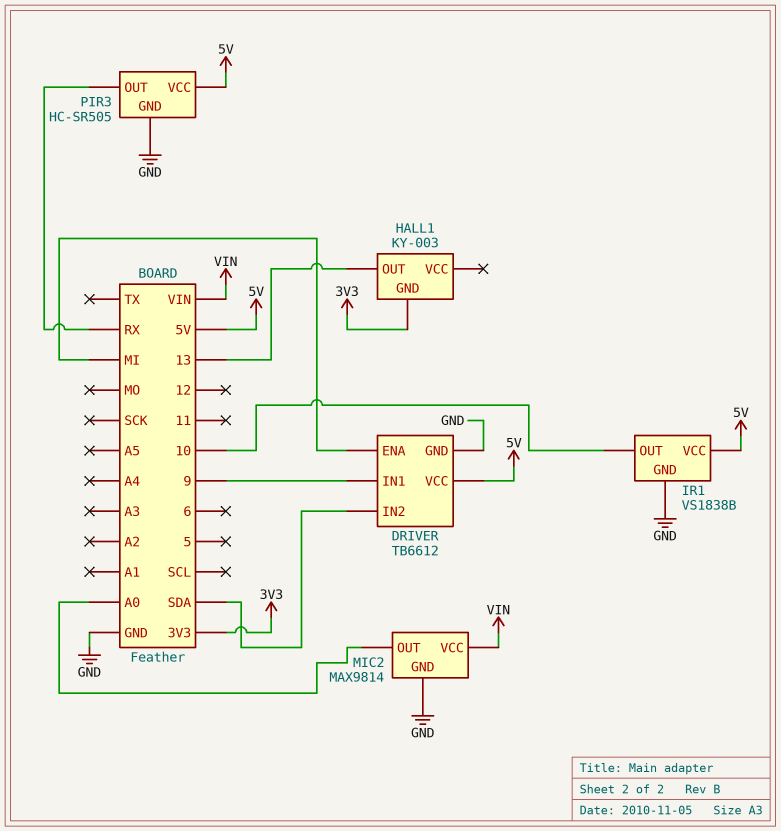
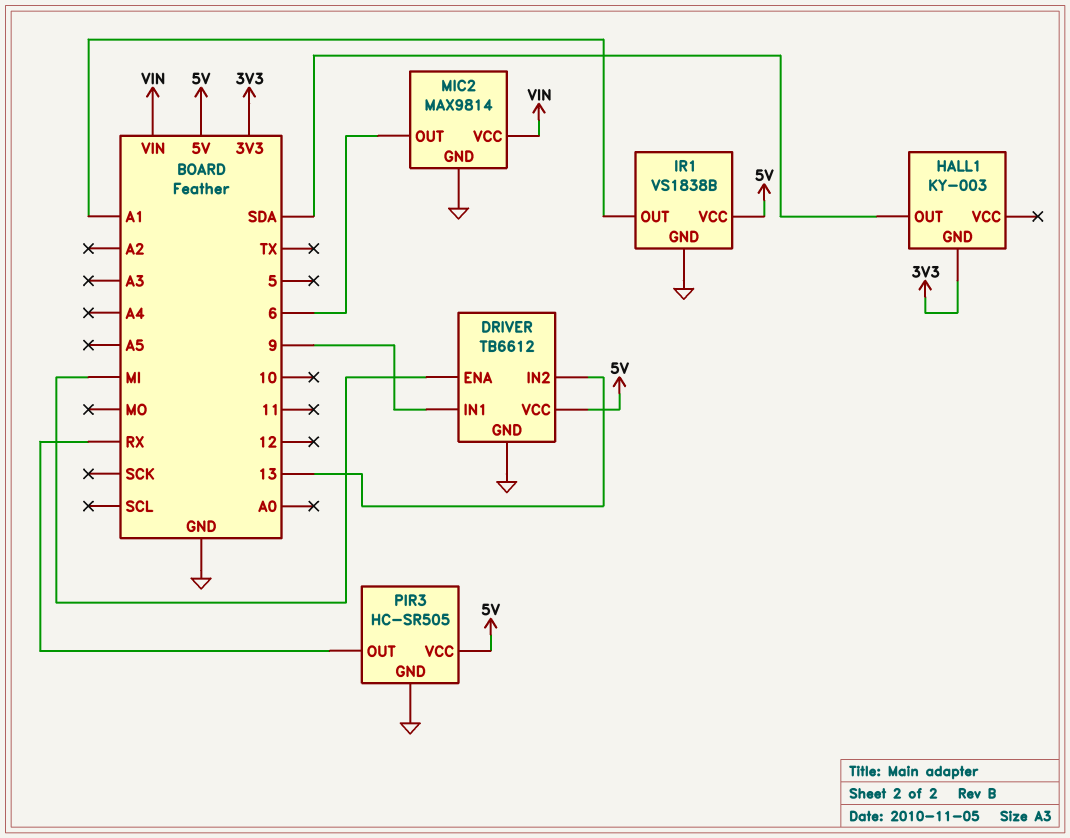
DRIVER pin IN2: SDA -> 13
HALL1 pin OUT: 13 -> SDA
IR1 pin OUT: 10 -> A1
MIC2 pin OUT: A0 -> 6

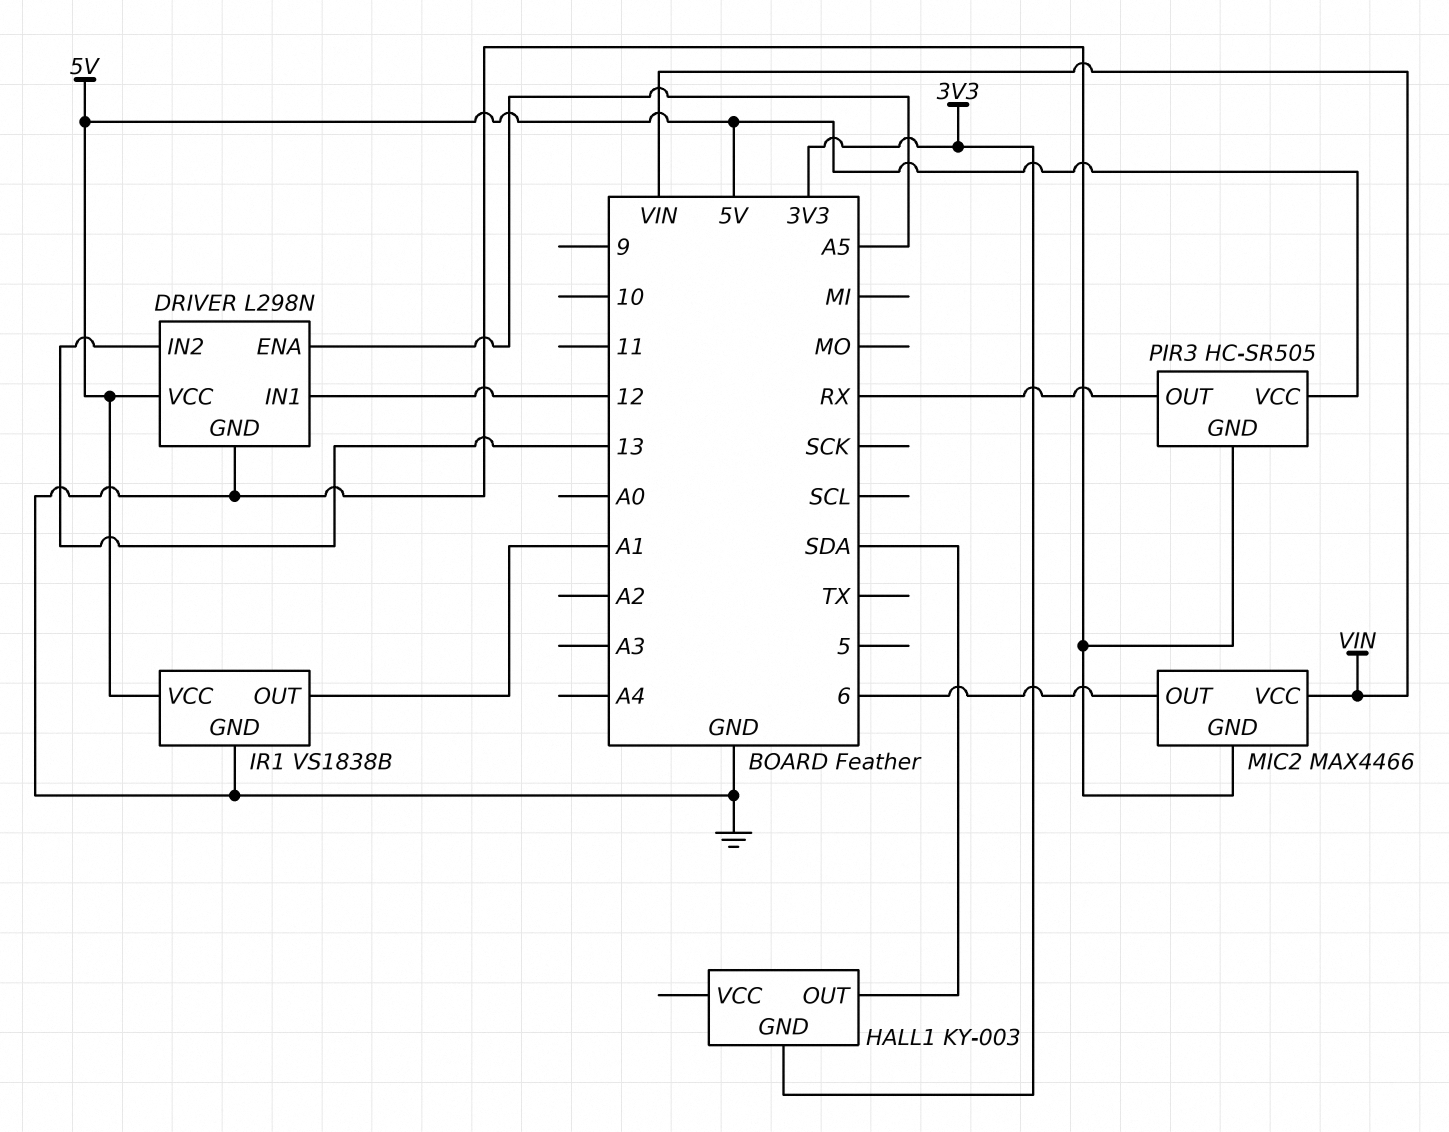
DRIVER: TB6612 -> L298N
DRIVER pin ENA: MI -> A5
DRIVER pin IN1: 9 -> 12
MIC2: MAX9814 -> MAX4466

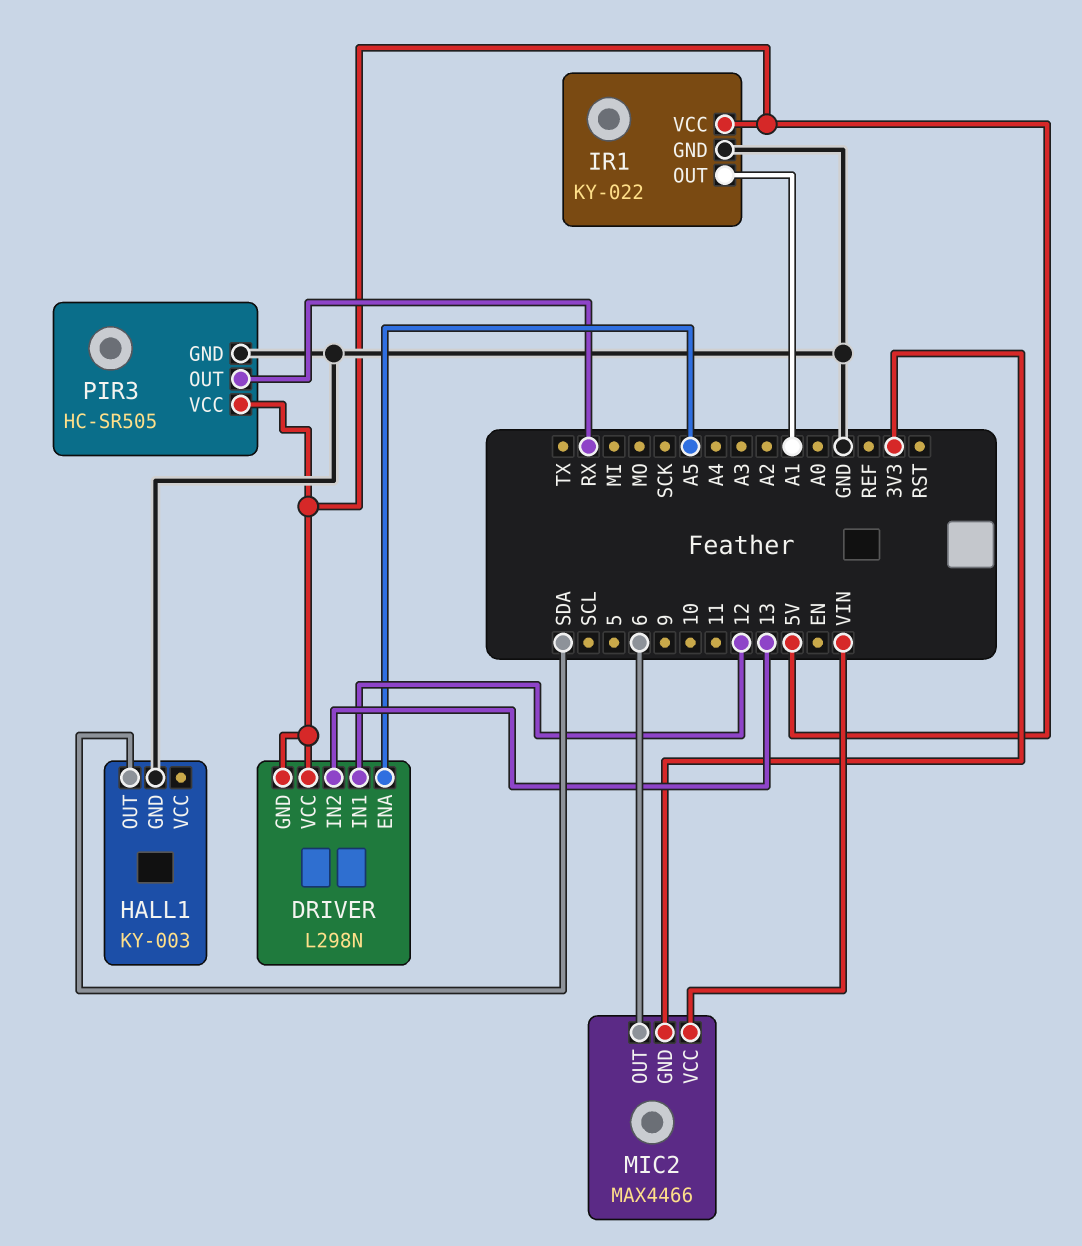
DRIVER pin GND: GND -> 5V
HALL1 pin GND: 3V3 -> GND
IR1: VS1838B -> KY-022
MIC2 pin GND: GND -> 3V3

